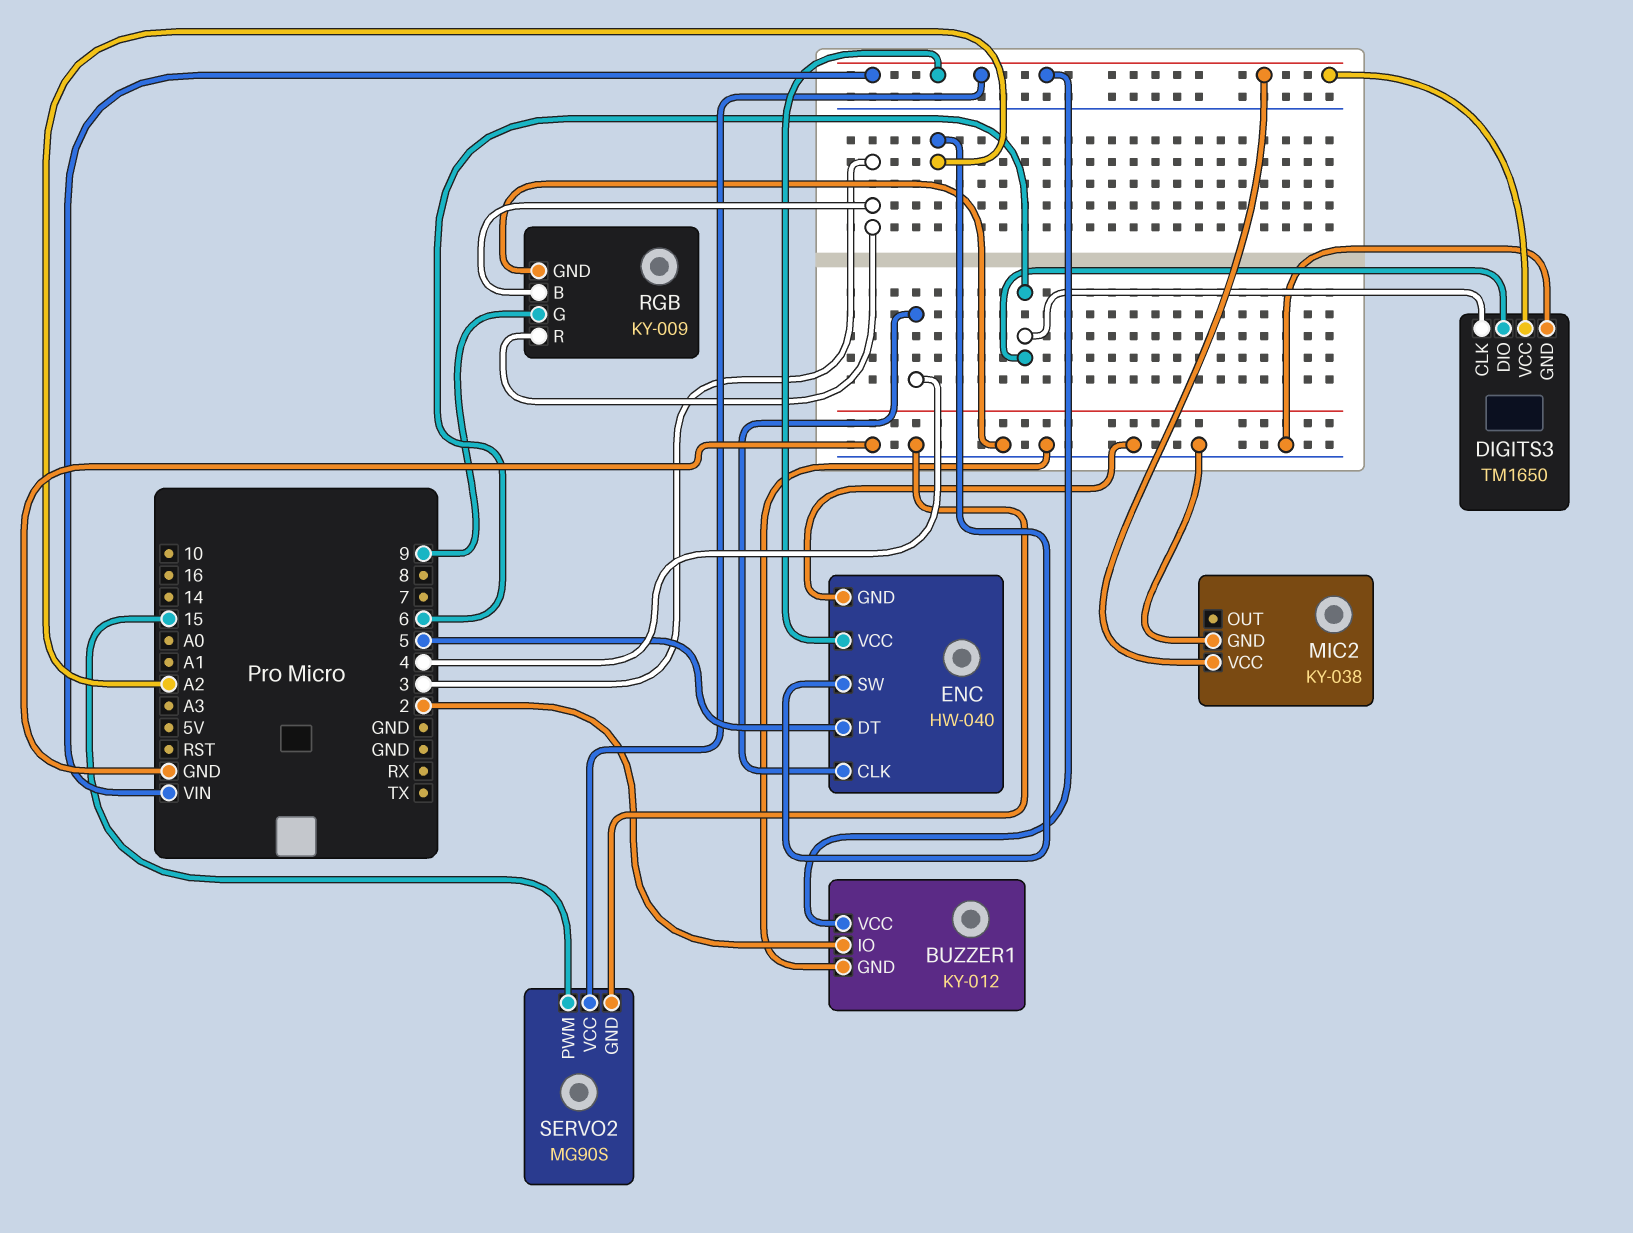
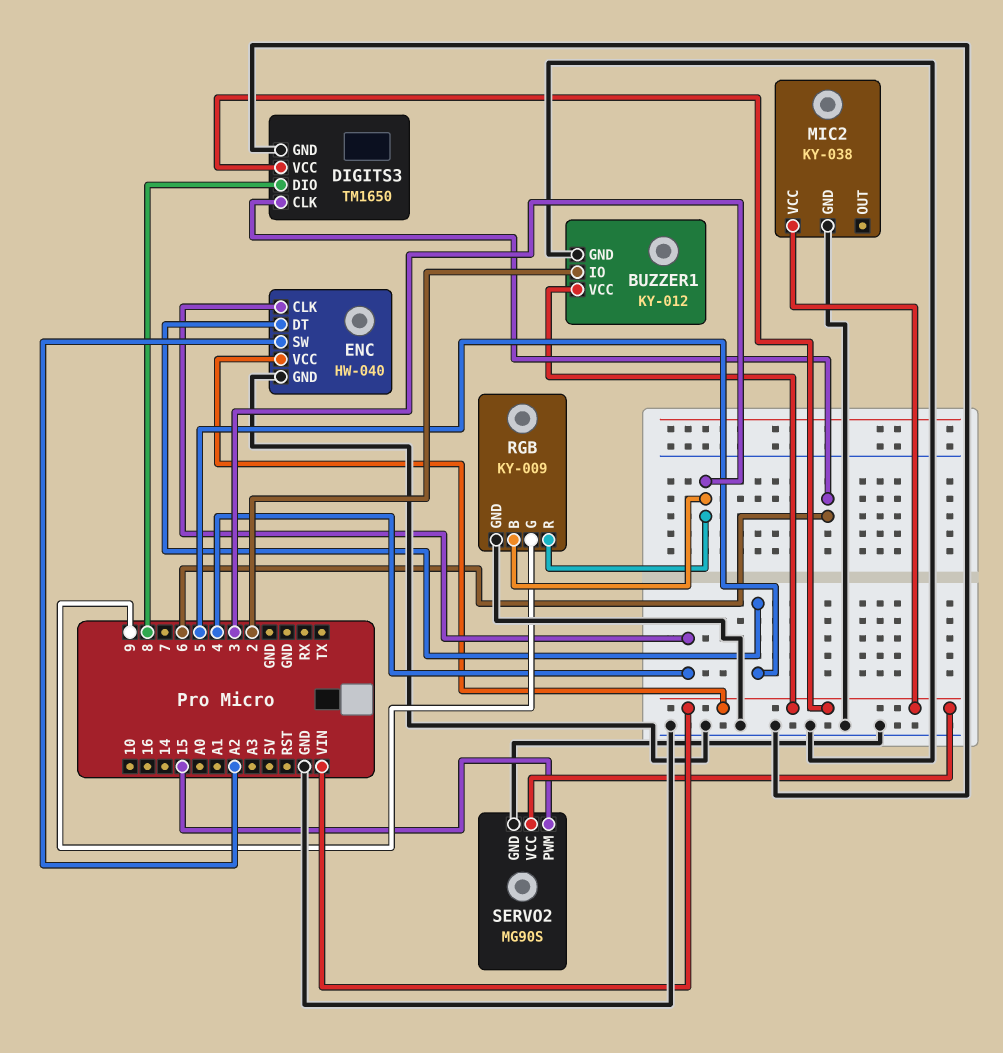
DIGITS3 pin DIO: 6 -> 8

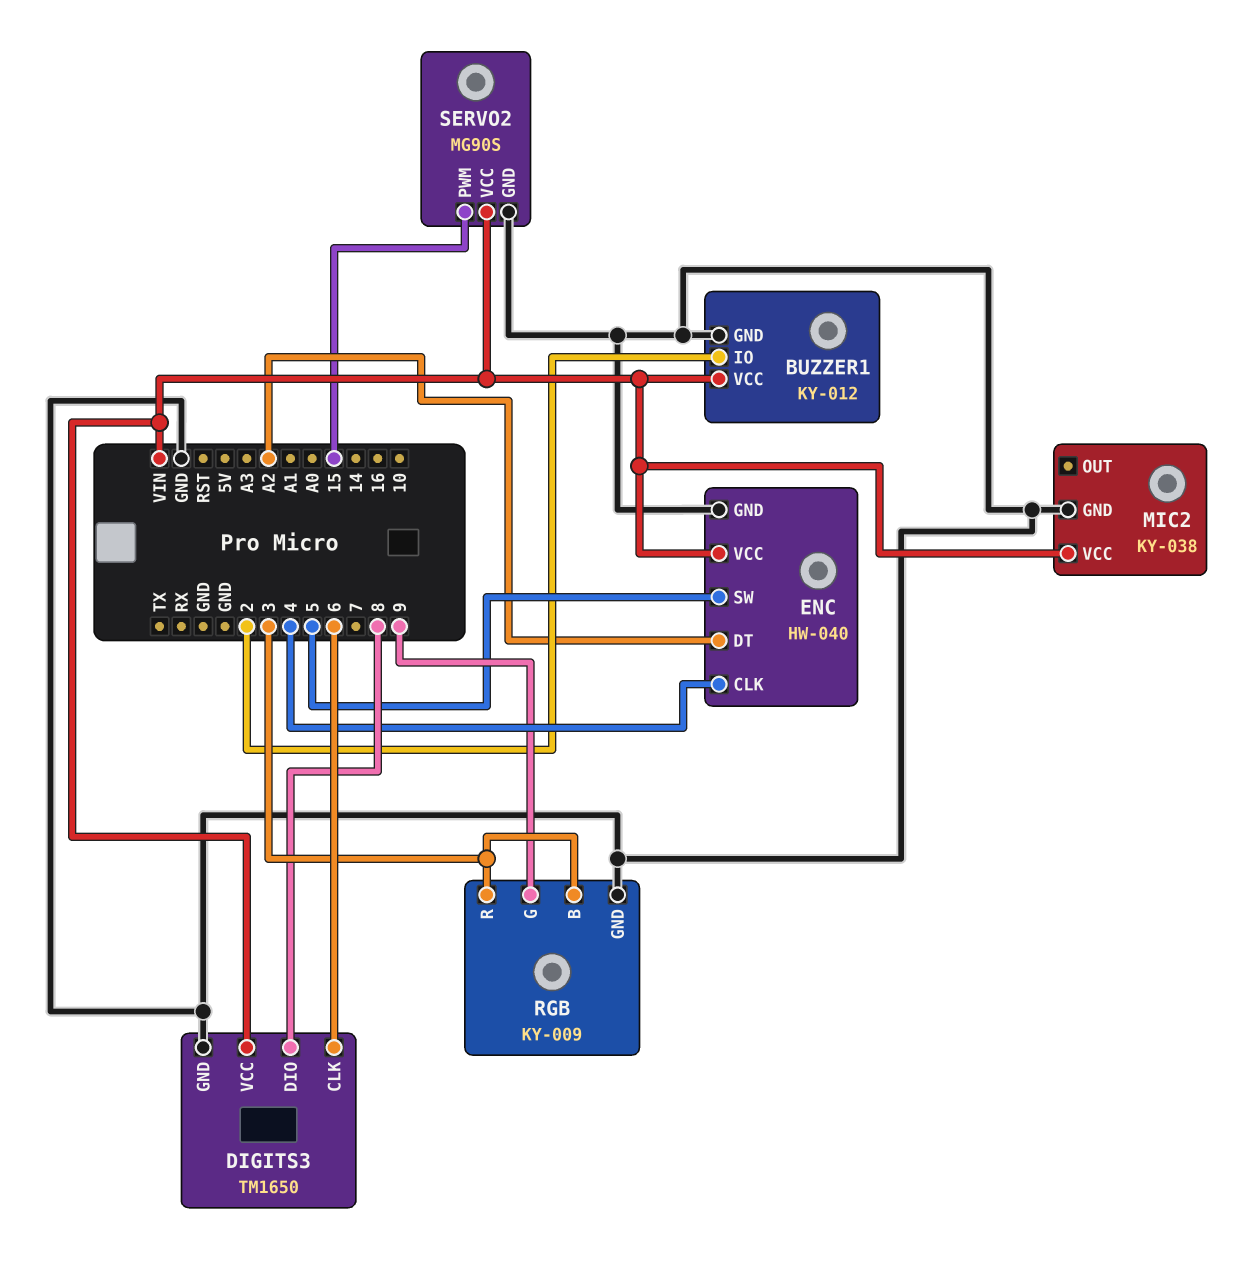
ENC pin DT: 5 -> A2
ENC pin SW: A2 -> 5

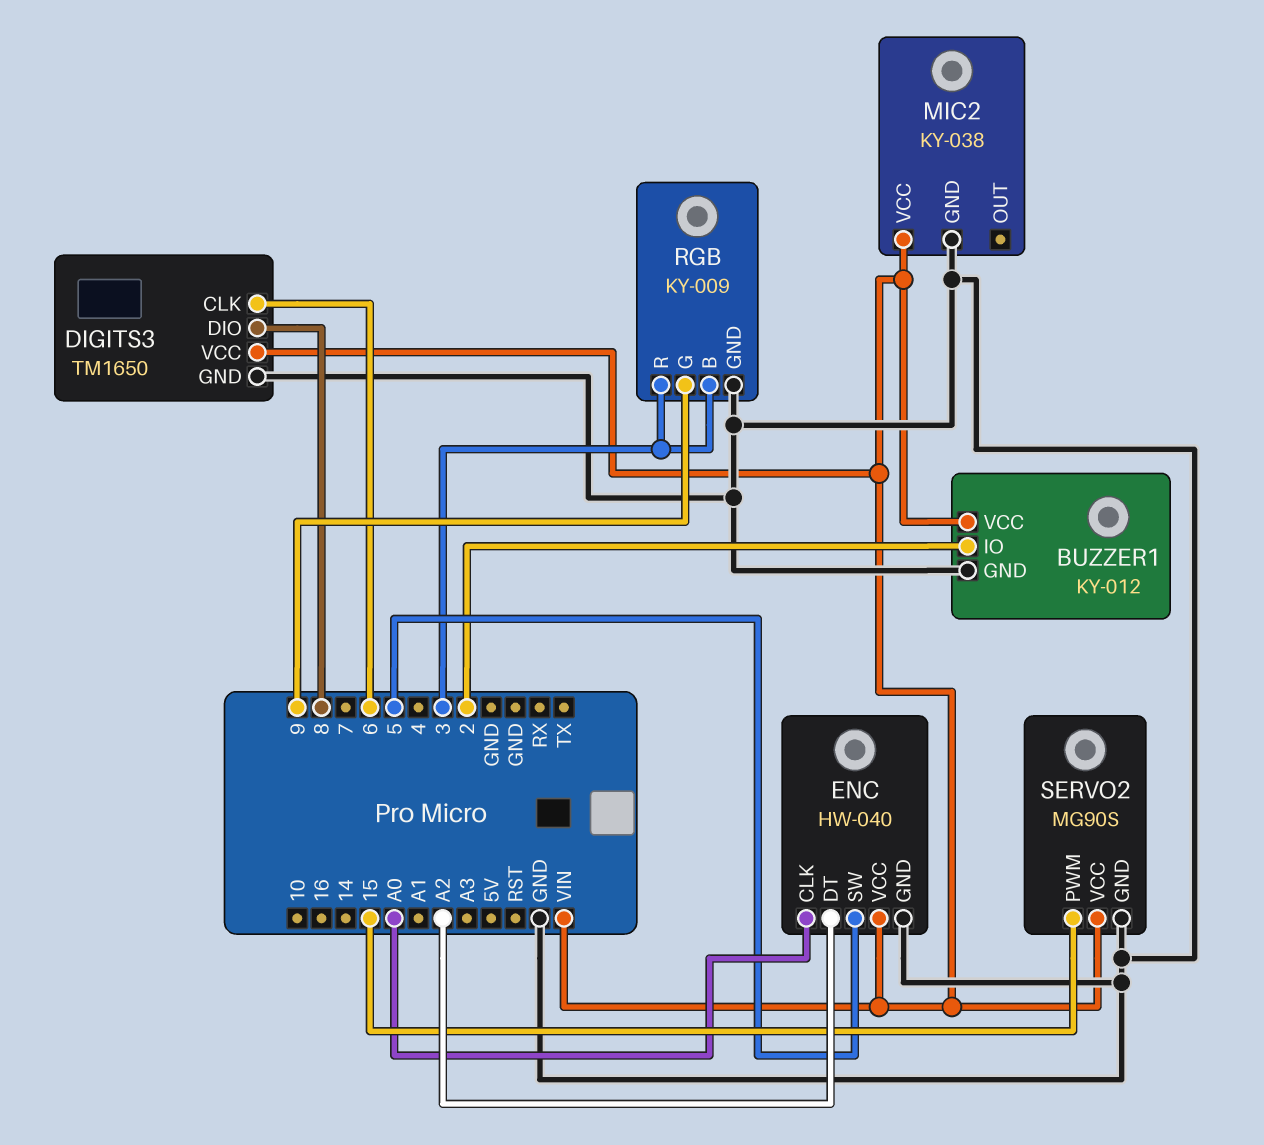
ENC pin CLK: 4 -> A0

